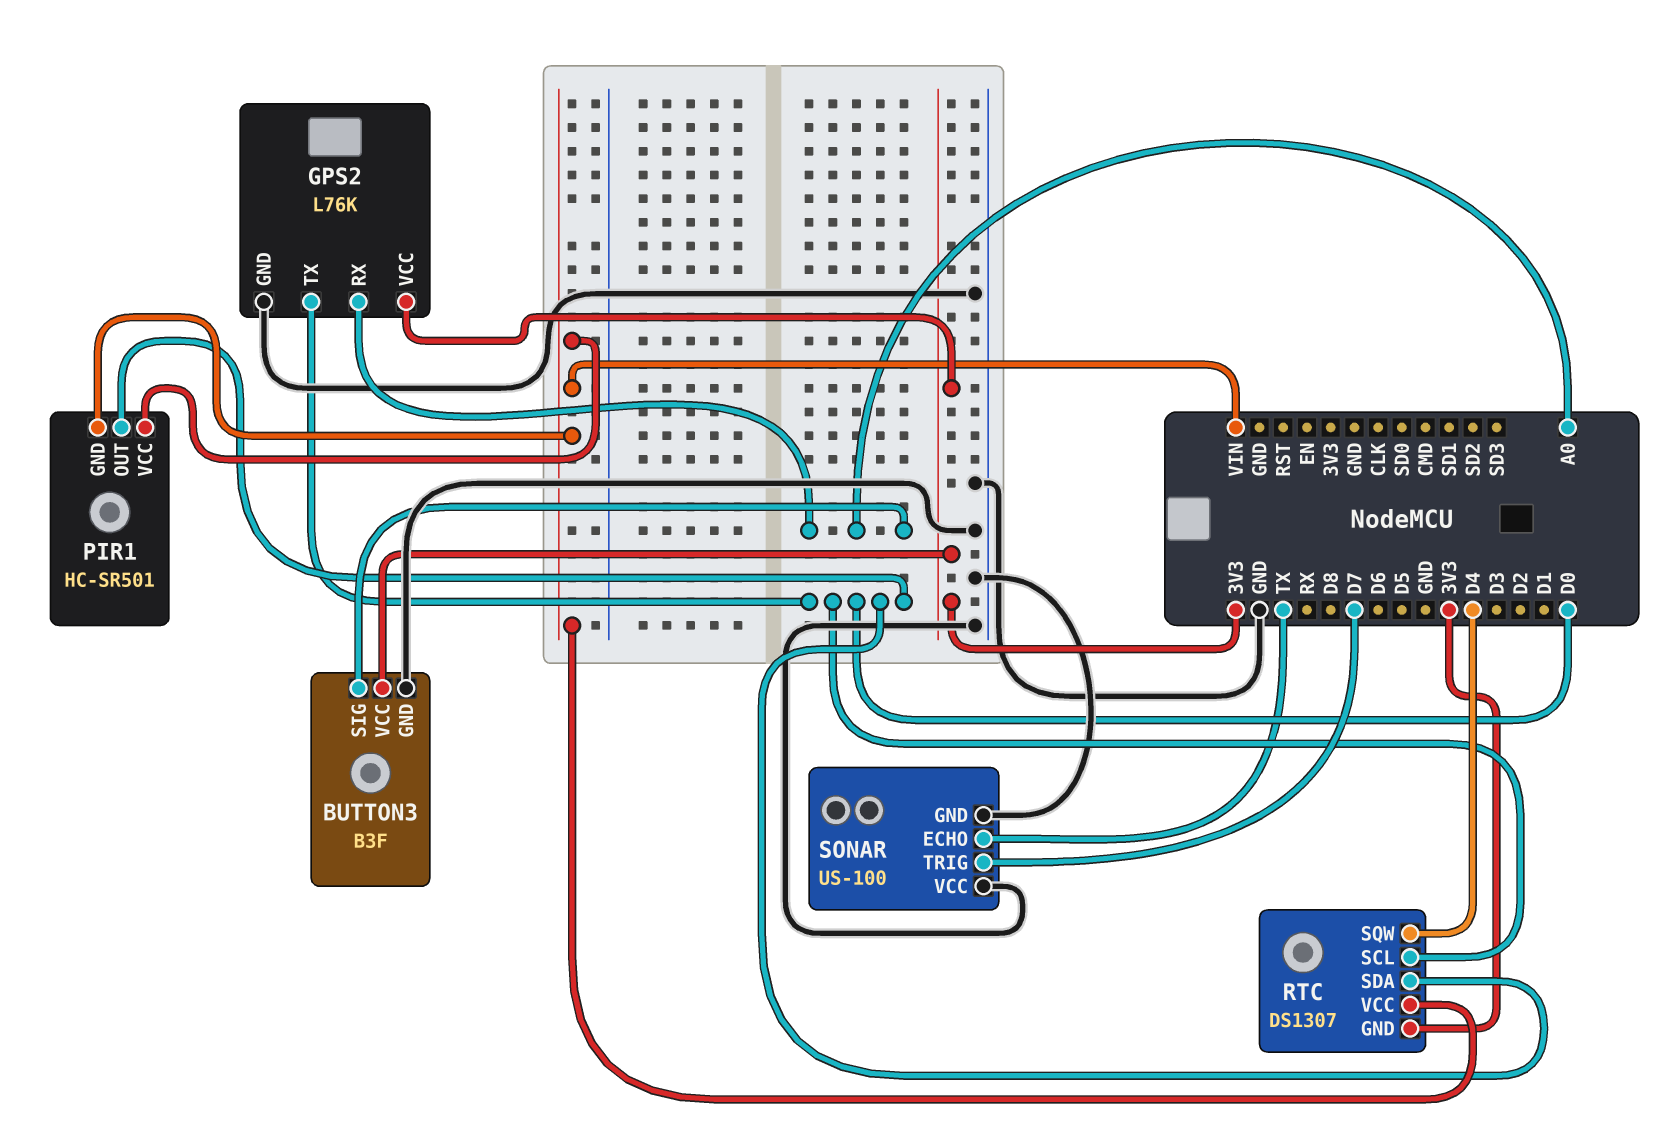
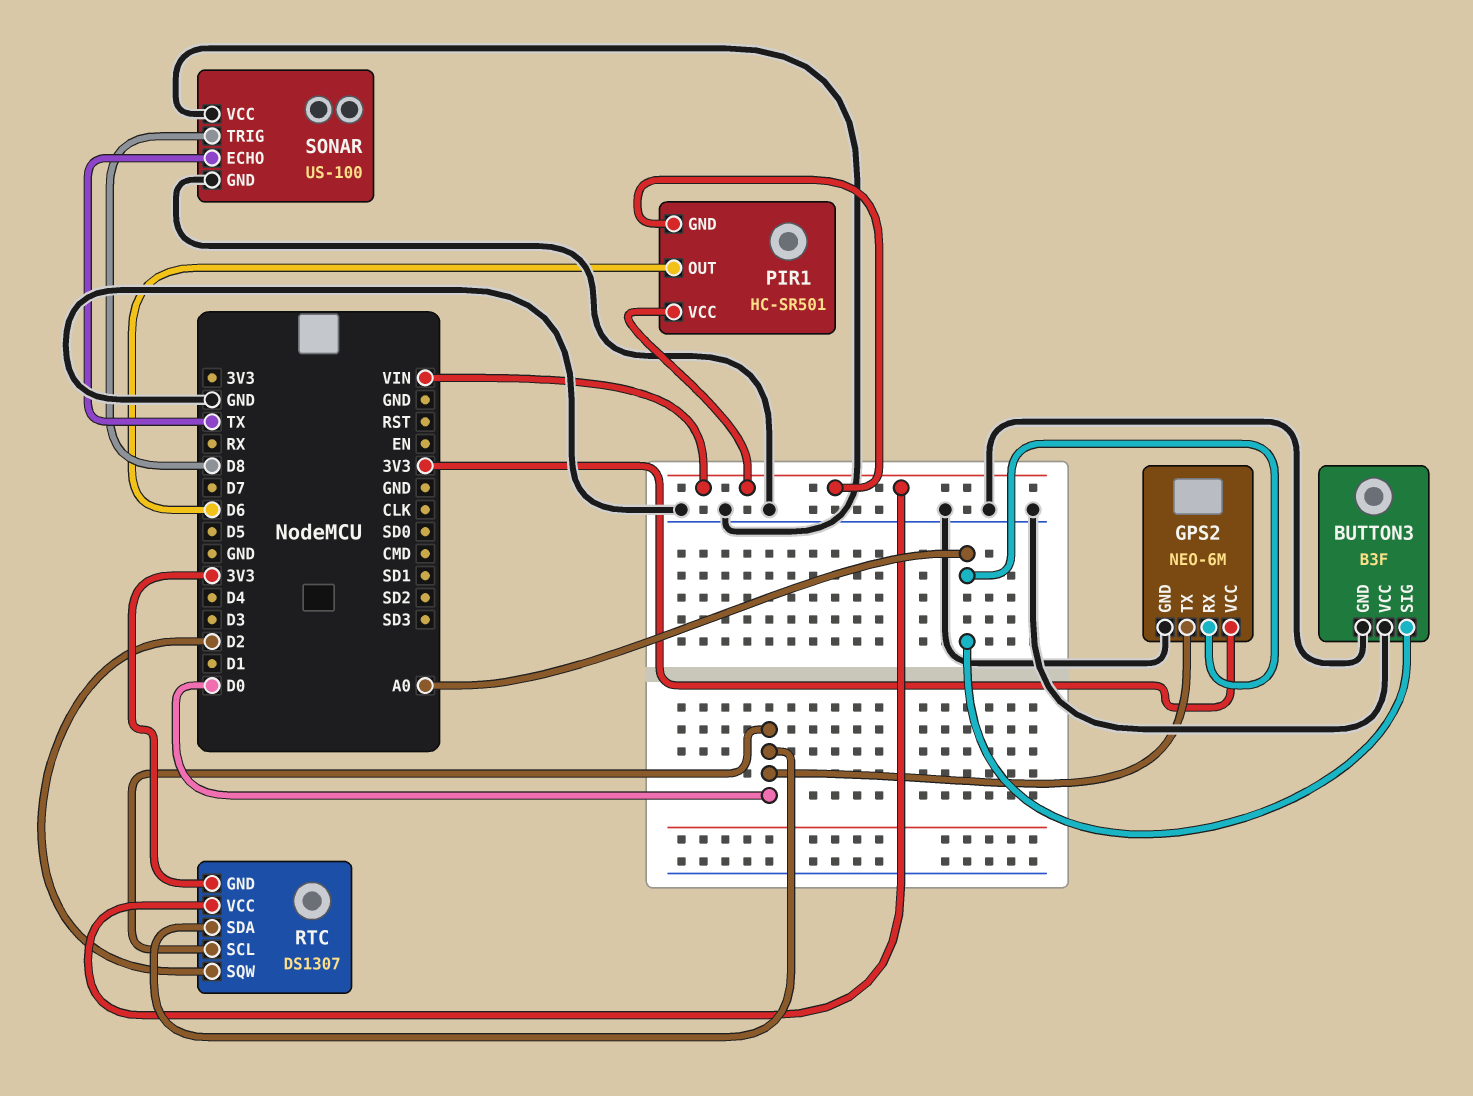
BUTTON3 pin VCC: 3V3 -> GND
GPS2: L76K -> NEO-6M
PIR1 pin OUT: D0 -> D6
RTC pin SQW: D4 -> D2
SONAR pin TRIG: D7 -> D8

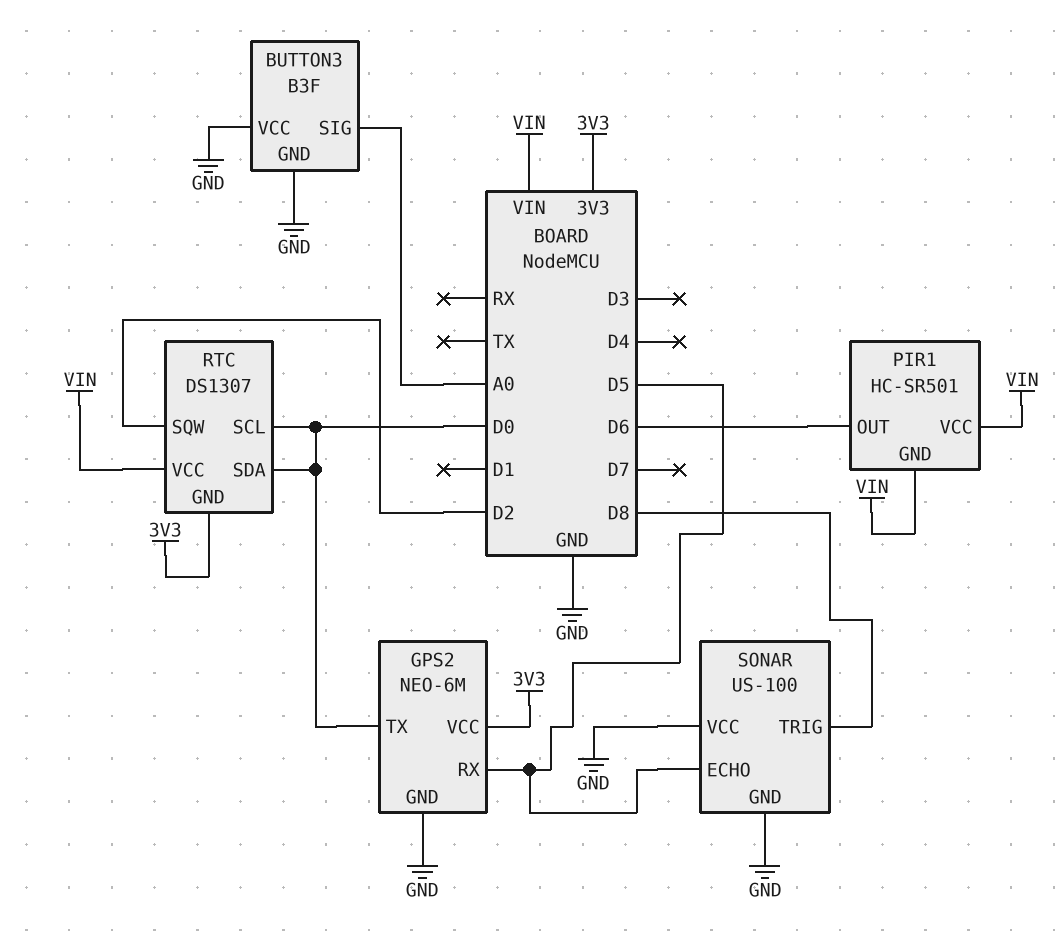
GPS2 pin RX: A0 -> D5
SONAR pin ECHO: TX -> D5

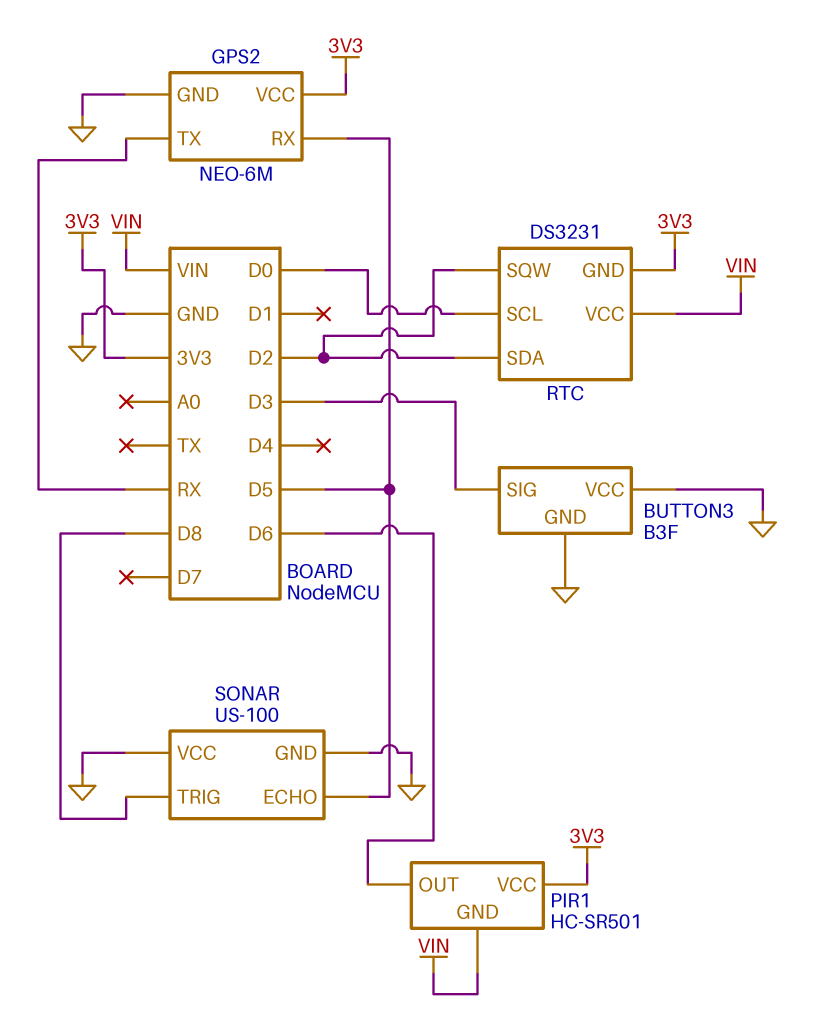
BUTTON3 pin SIG: A0 -> D3
GPS2 pin TX: D0 -> RX
PIR1 pin VCC: VIN -> 3V3
RTC: DS1307 -> DS3231
RTC pin SDA: D0 -> D2

